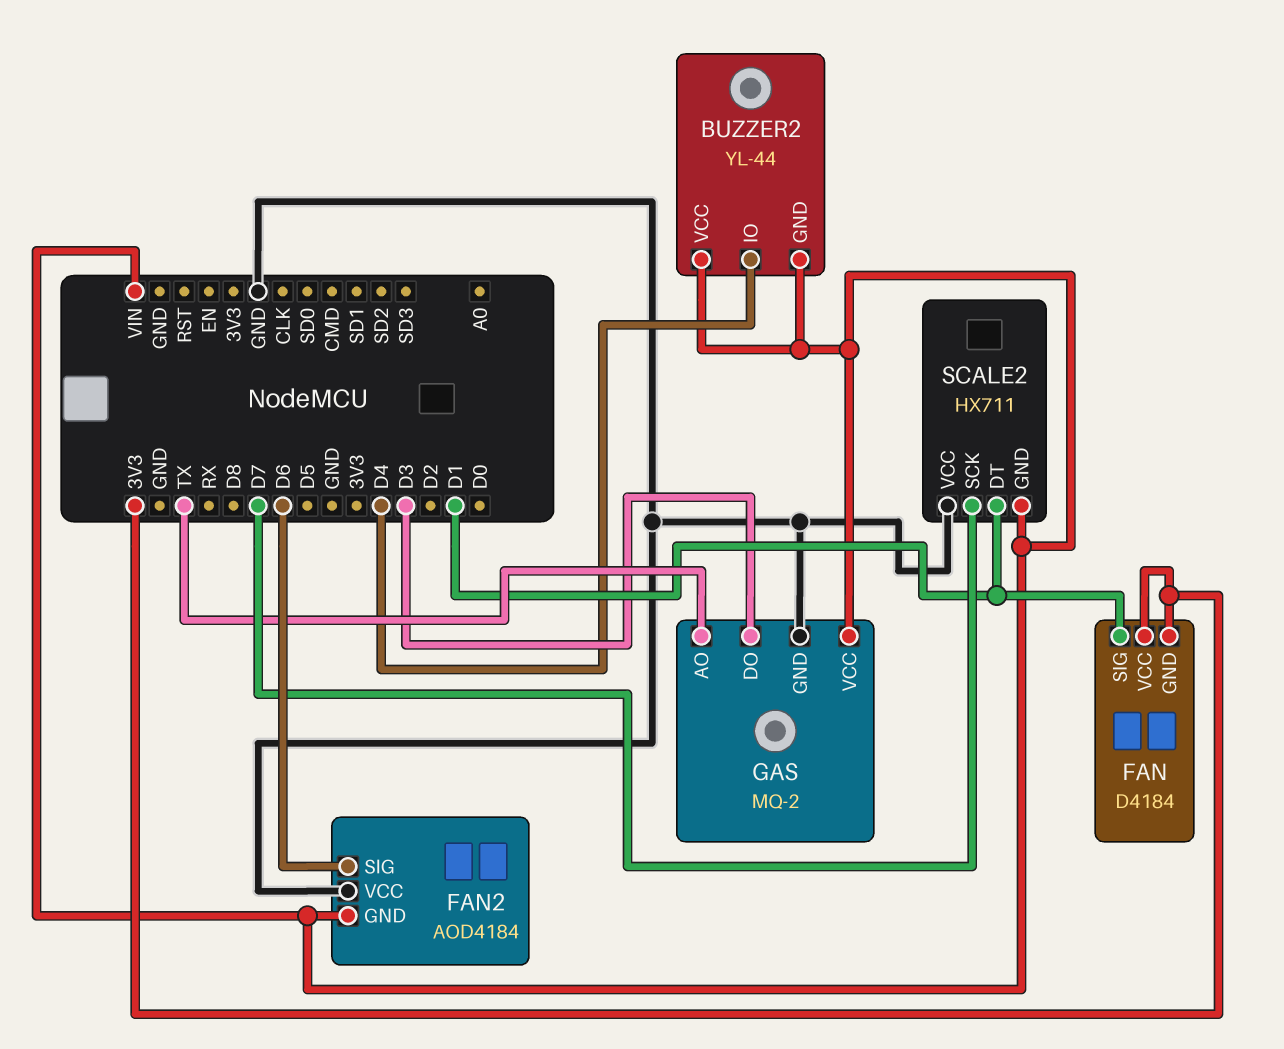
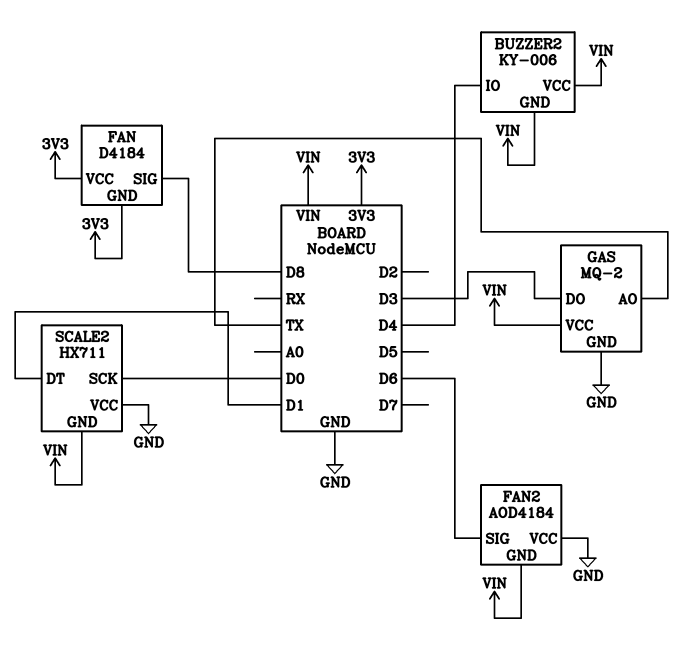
BUZZER2: YL-44 -> KY-006
FAN pin SIG: D1 -> D8
SCALE2 pin SCK: D7 -> D0

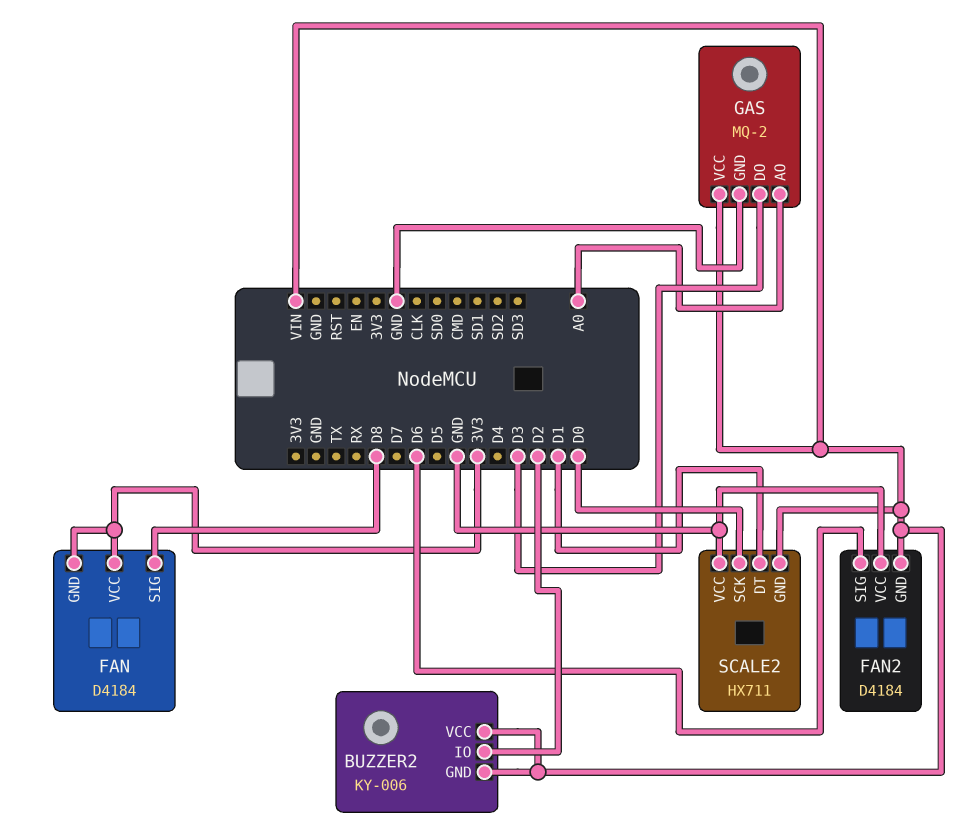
BUZZER2 pin IO: D4 -> D2
FAN2: AOD4184 -> D4184
GAS pin AO: TX -> A0

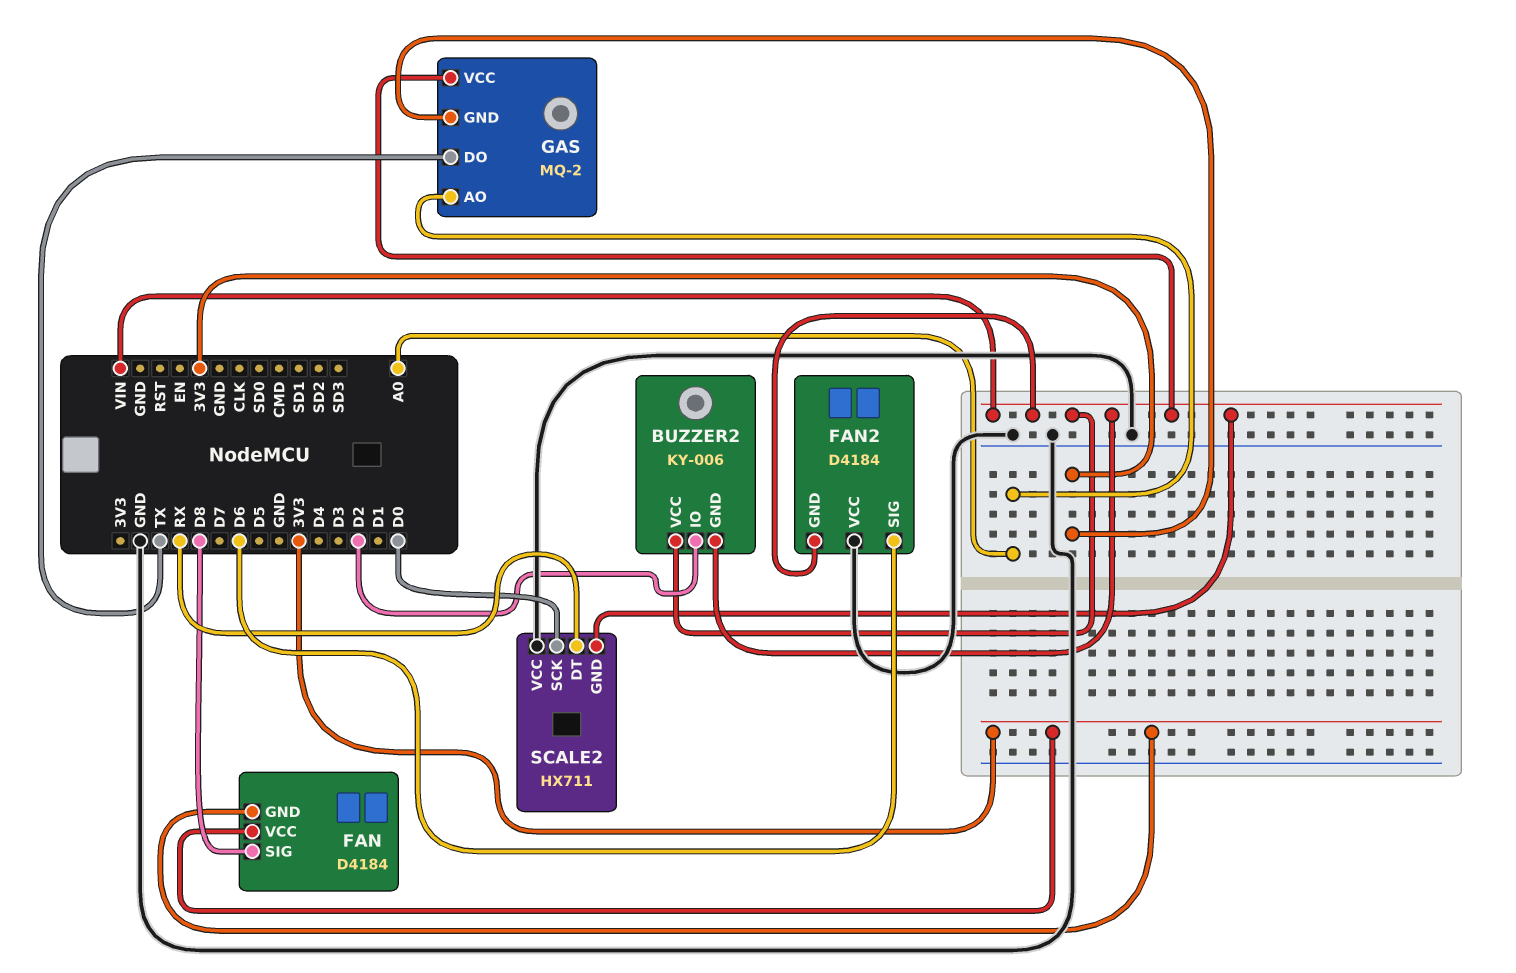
GAS pin DO: D3 -> TX
GAS pin GND: GND -> 3V3
SCALE2 pin DT: D1 -> RX

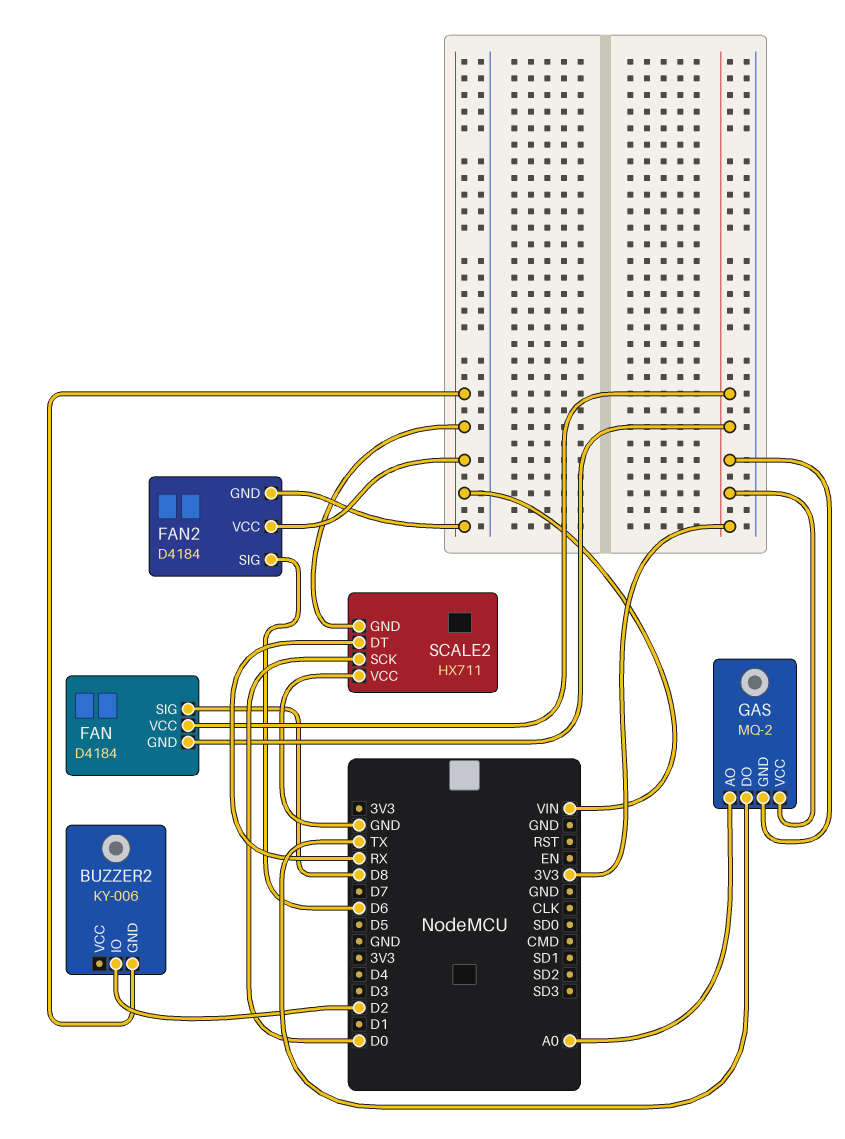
BUZZER2 pin VCC: VIN -> none
FAN2 pin VCC: GND -> VIN
GAS pin VCC: VIN -> 3V3

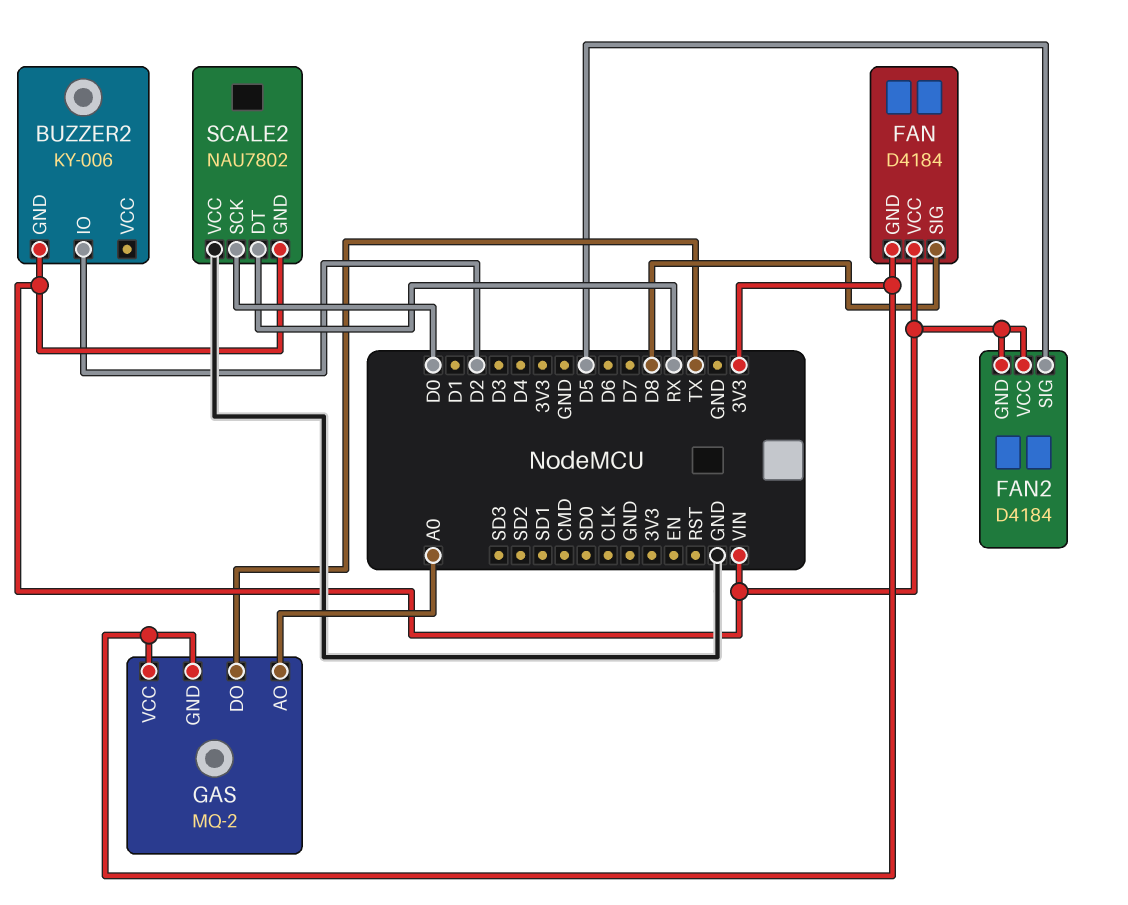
FAN pin VCC: 3V3 -> VIN
FAN2 pin SIG: D6 -> D5
SCALE2: HX711 -> NAU7802

